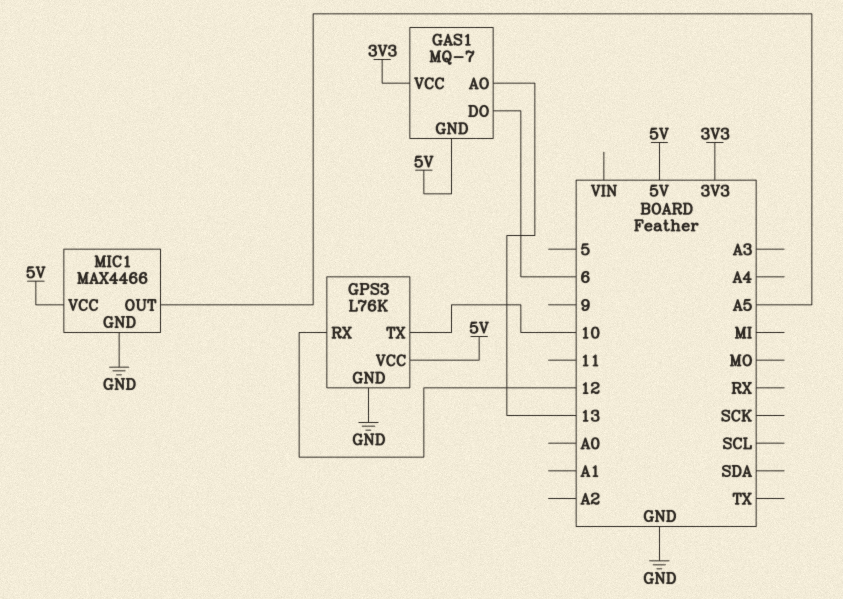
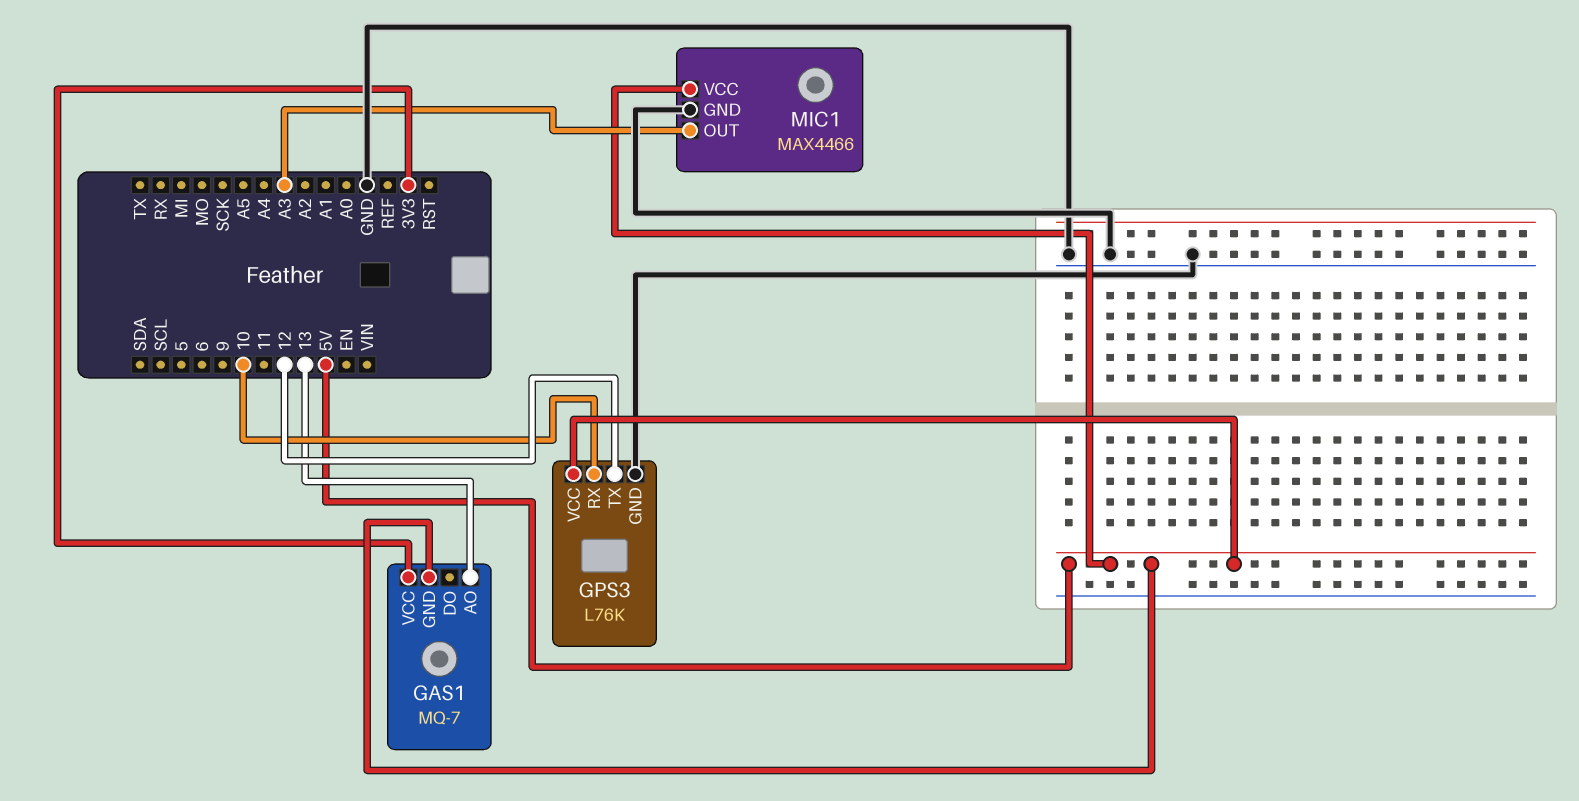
GAS1 pin DO: 6 -> none
GPS3 pin RX: 12 -> 10
GPS3 pin TX: 10 -> 12
MIC1 pin OUT: A5 -> A3

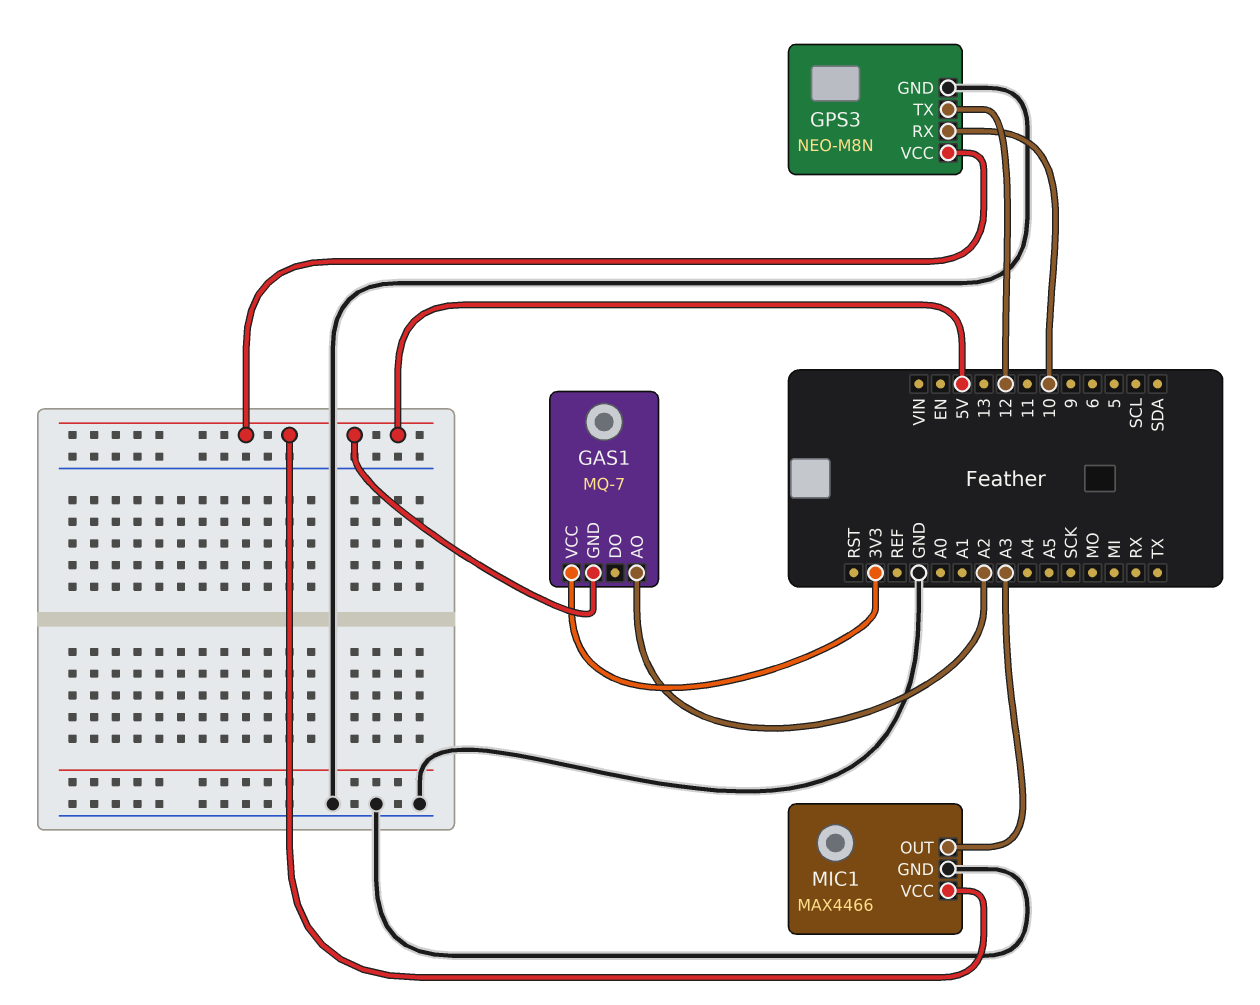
GAS1 pin AO: 13 -> A2
GPS3: L76K -> NEO-M8N

